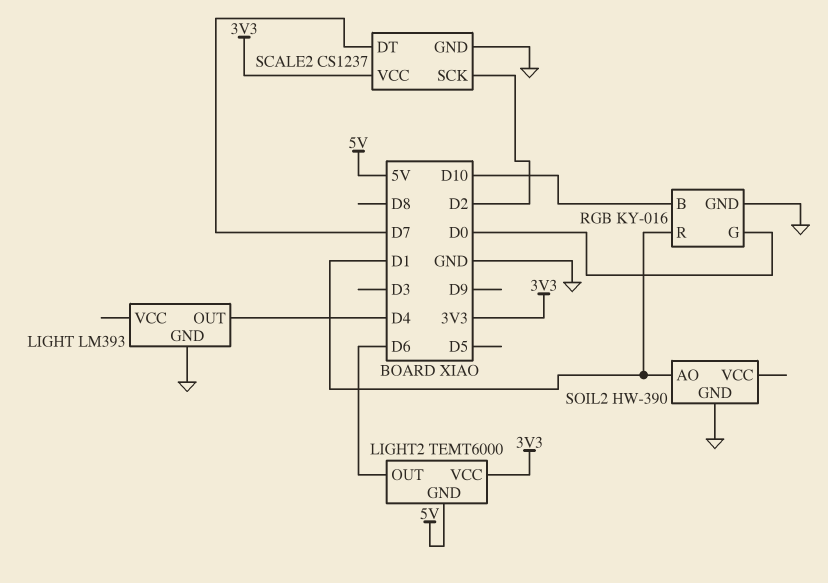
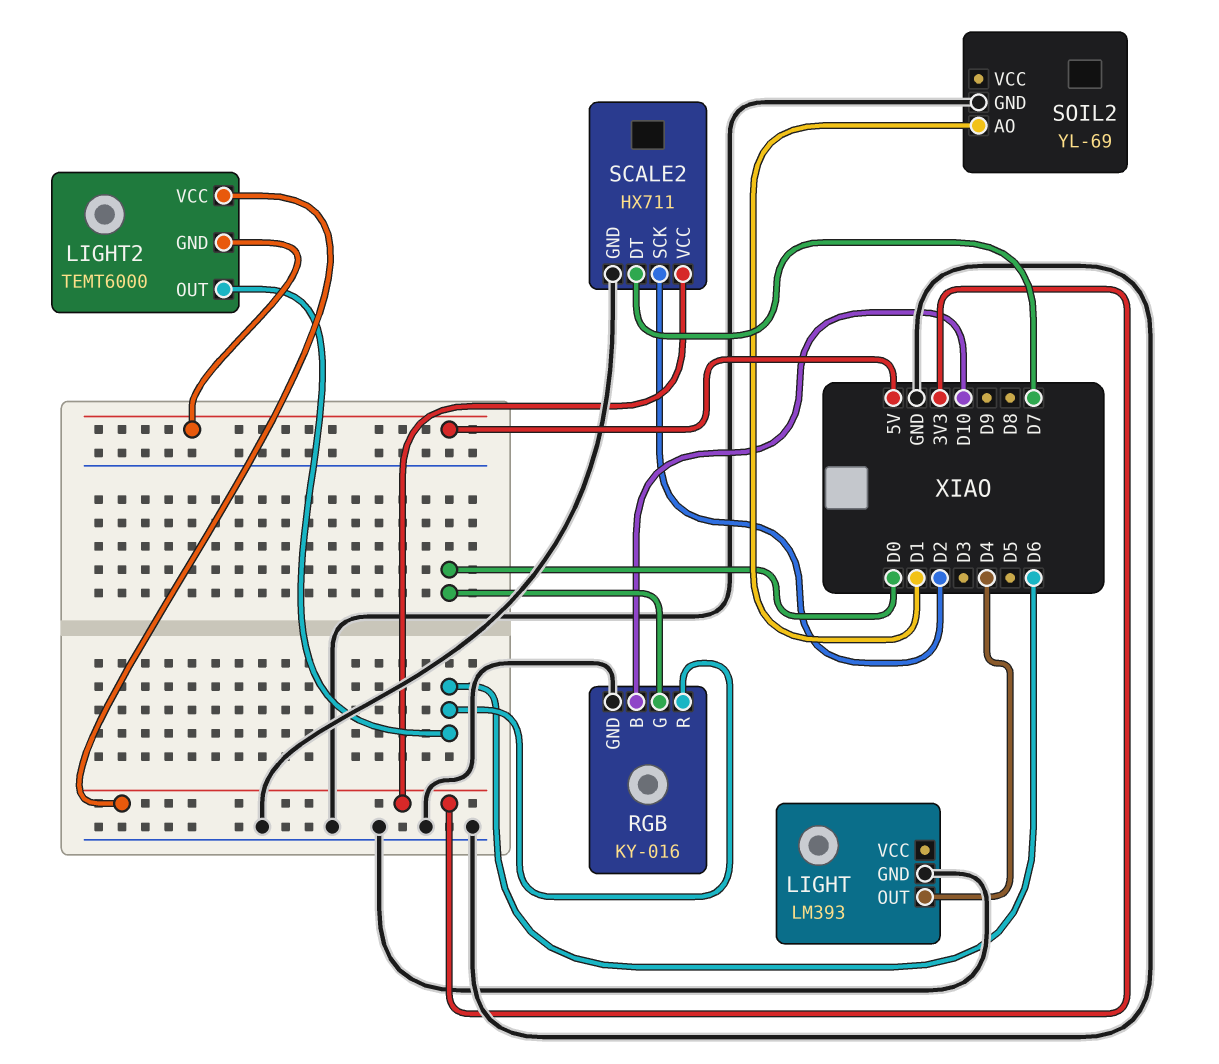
RGB pin R: D1 -> D6
SCALE2: CS1237 -> HX711
SOIL2: HW-390 -> YL-69

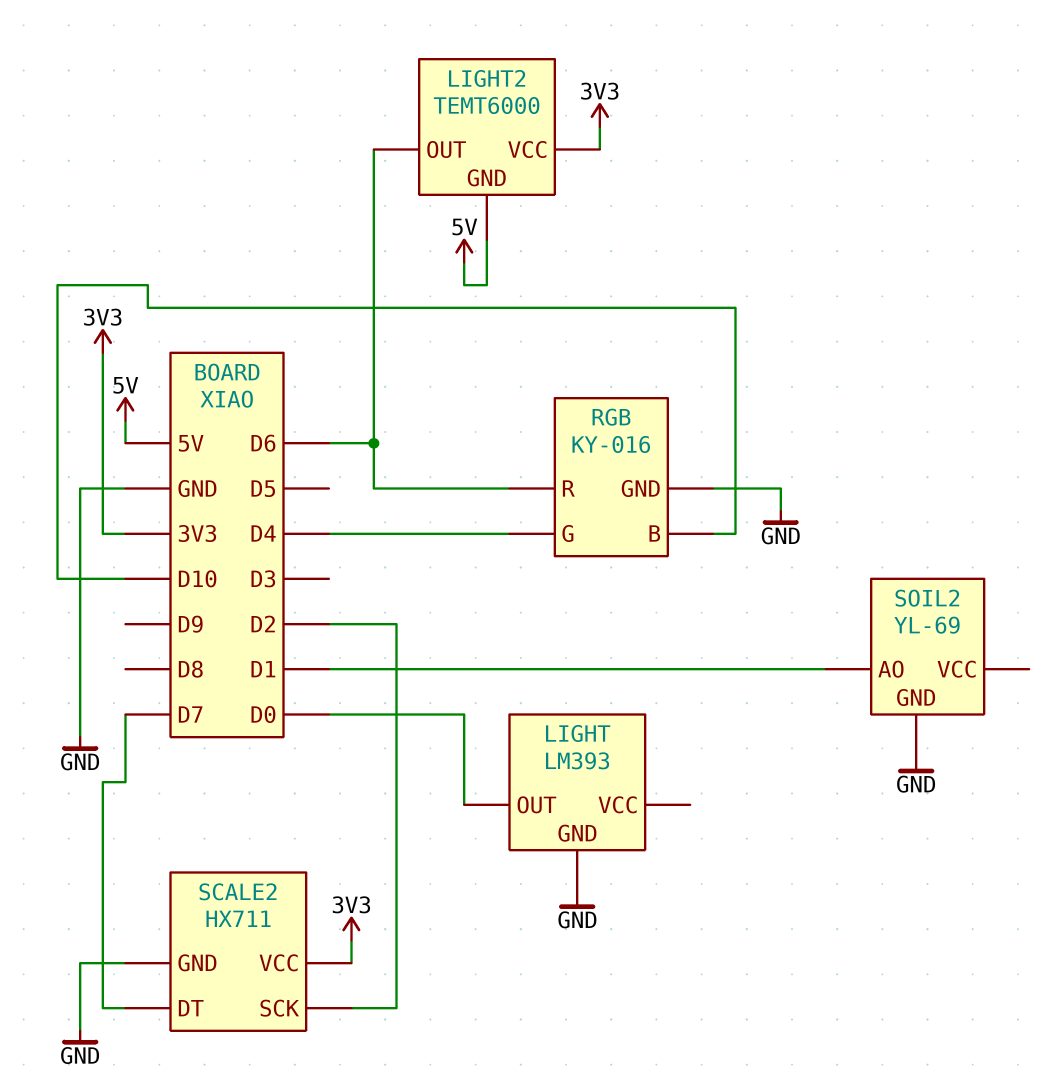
LIGHT pin OUT: D4 -> D0
RGB pin G: D0 -> D4

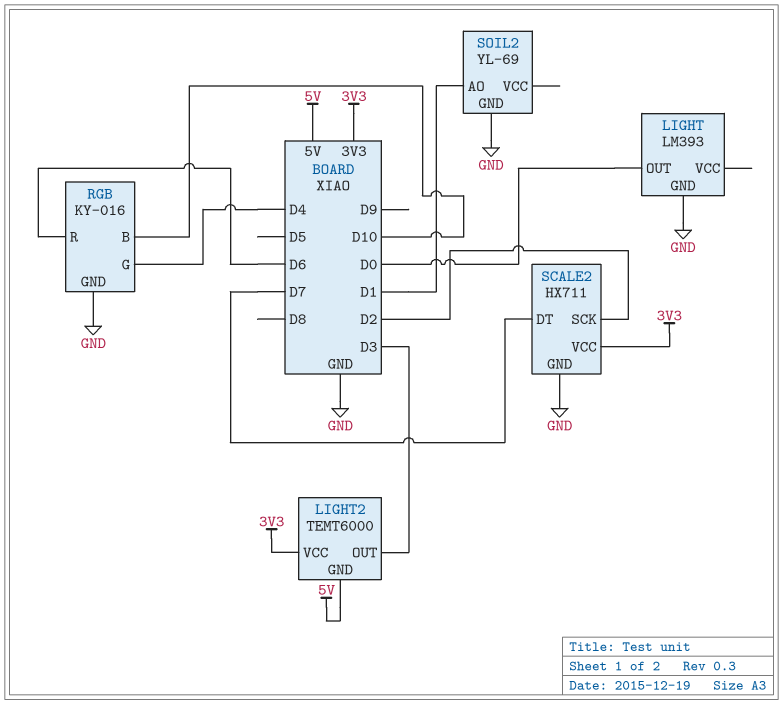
LIGHT2 pin OUT: D6 -> D3

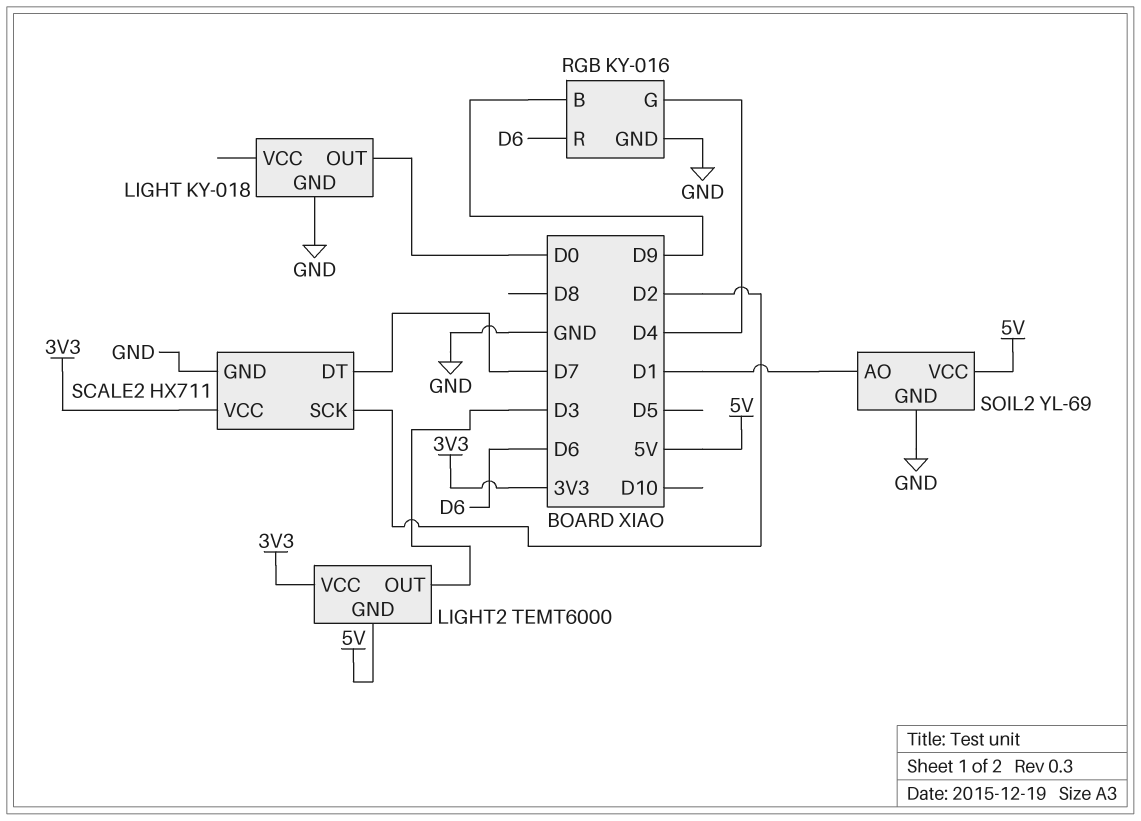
LIGHT: LM393 -> KY-018
RGB pin B: D10 -> D9
SOIL2 pin VCC: none -> 5V

